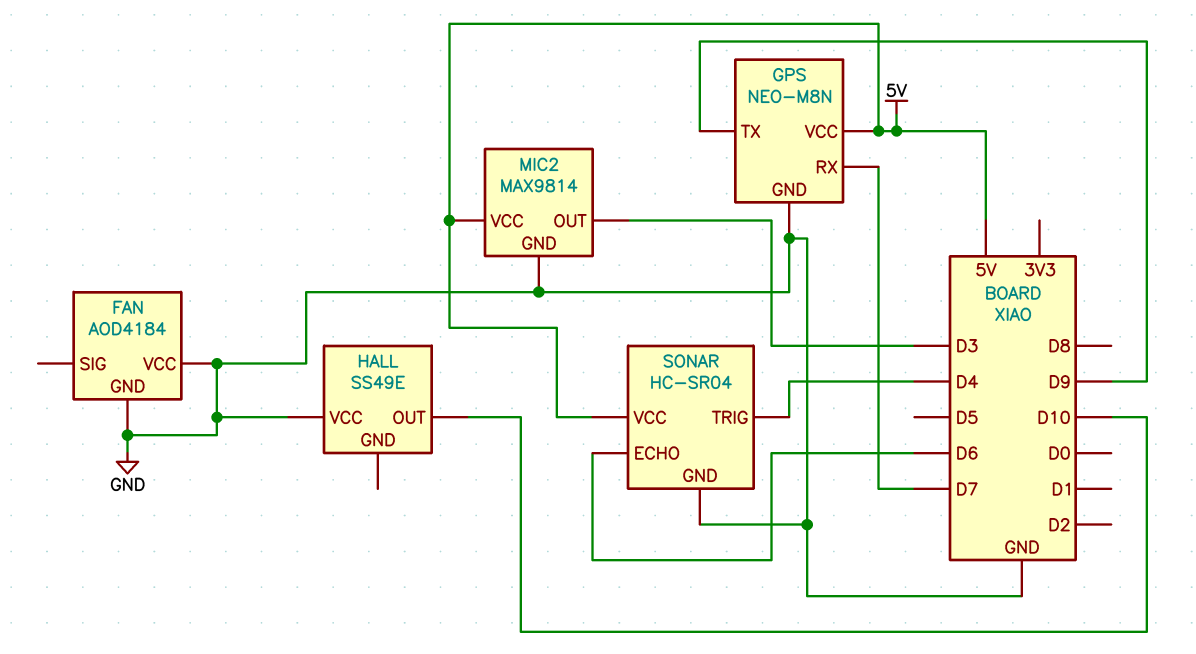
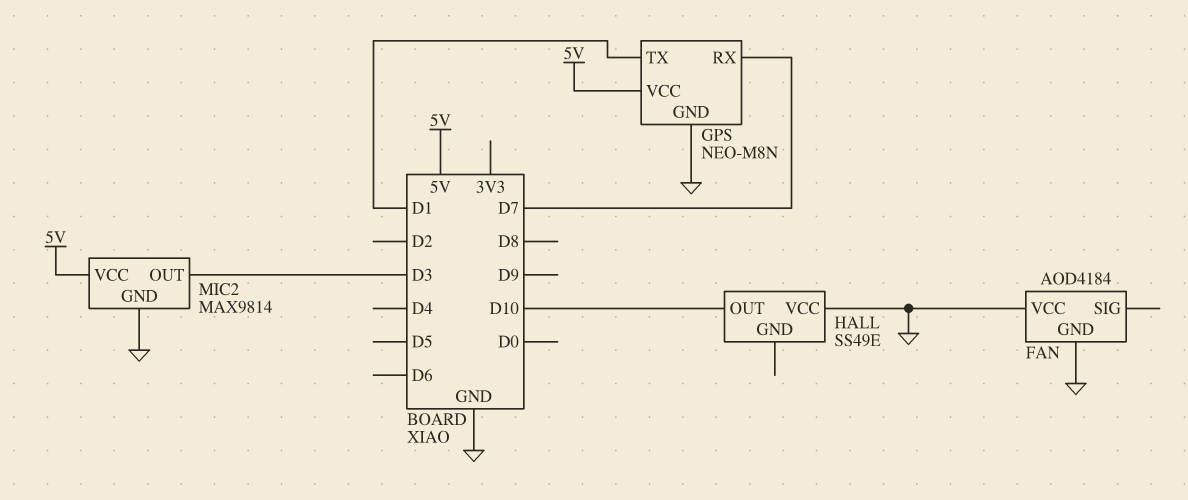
GPS pin TX: D9 -> D1
SONAR: HC-SR04 -> none
SONAR pin ECHO: D6 -> none
SONAR pin GND: GND -> none
SONAR pin TRIG: D4 -> none
SONAR pin VCC: 5V -> none

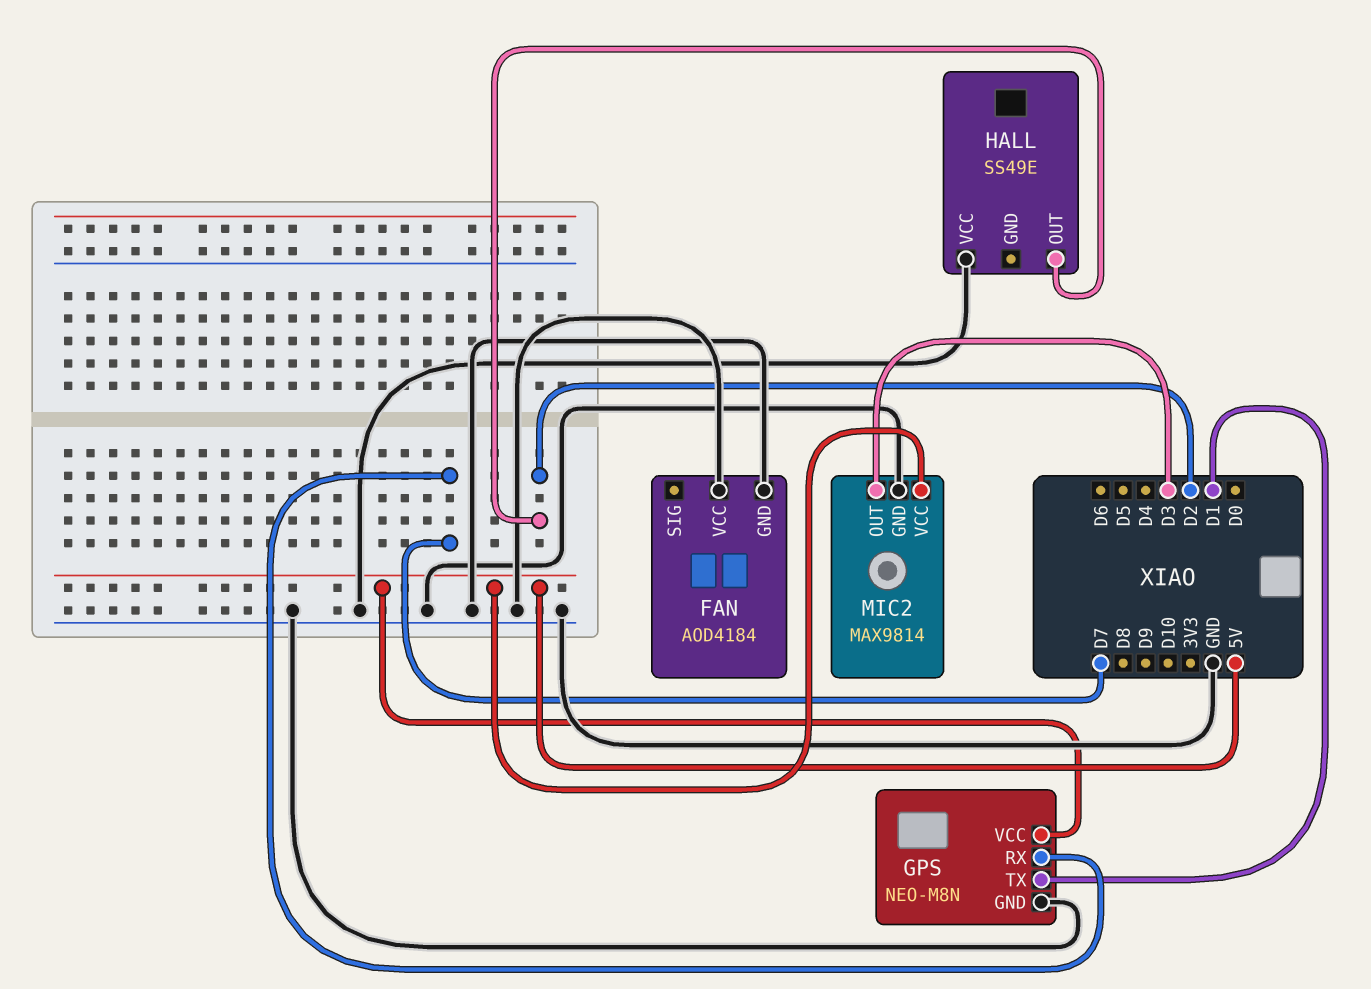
HALL pin OUT: D10 -> D2

